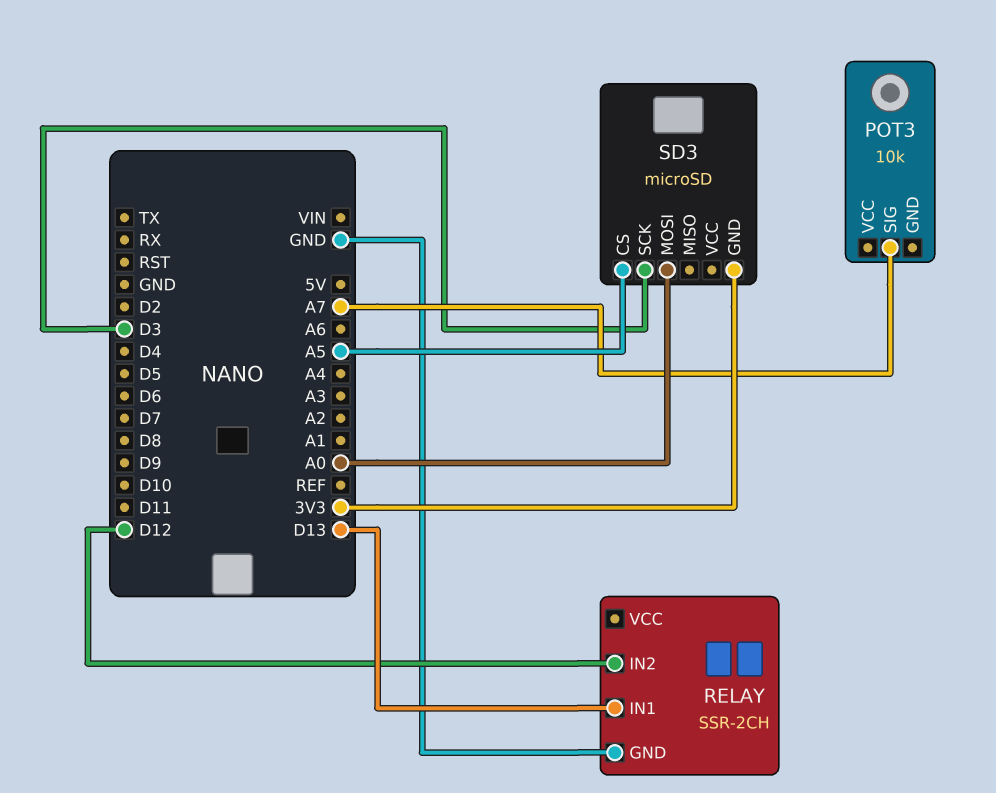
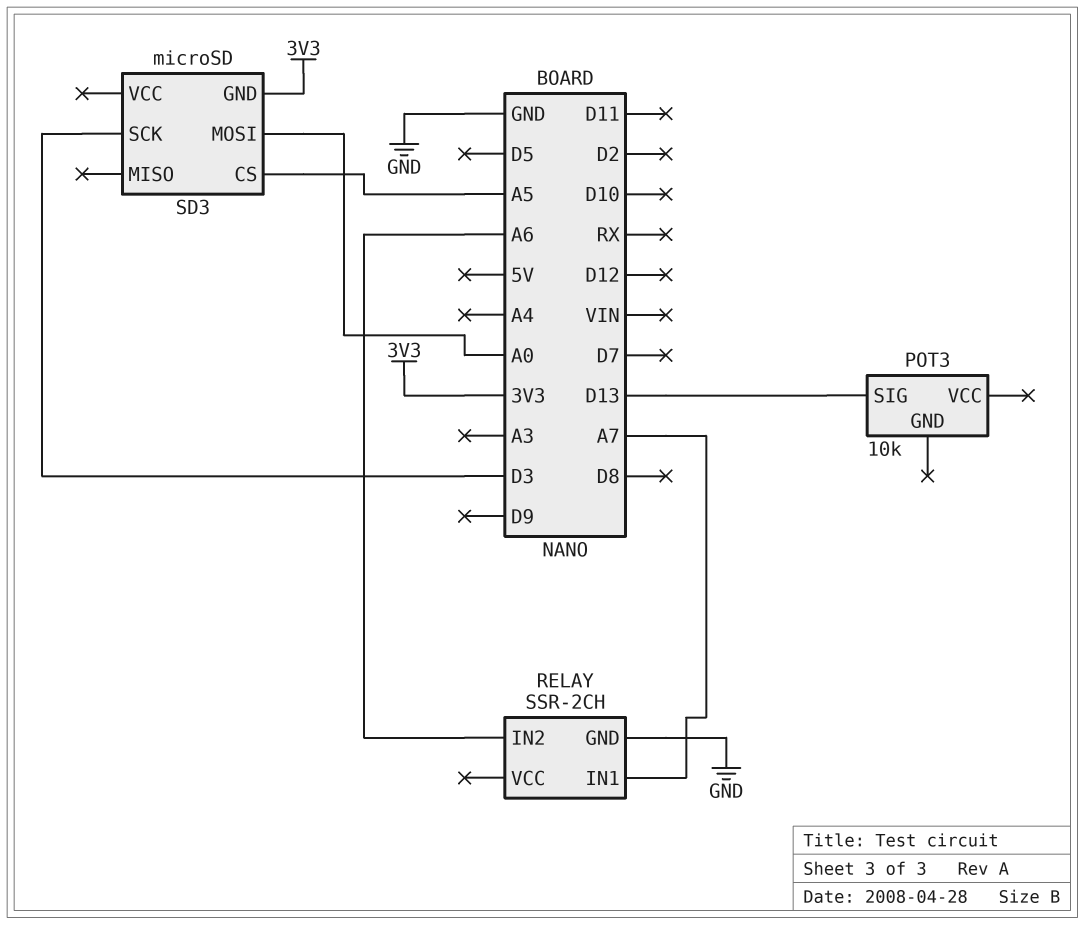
POT3 pin SIG: A7 -> D13
RELAY pin IN1: D13 -> A7
RELAY pin IN2: D12 -> A6

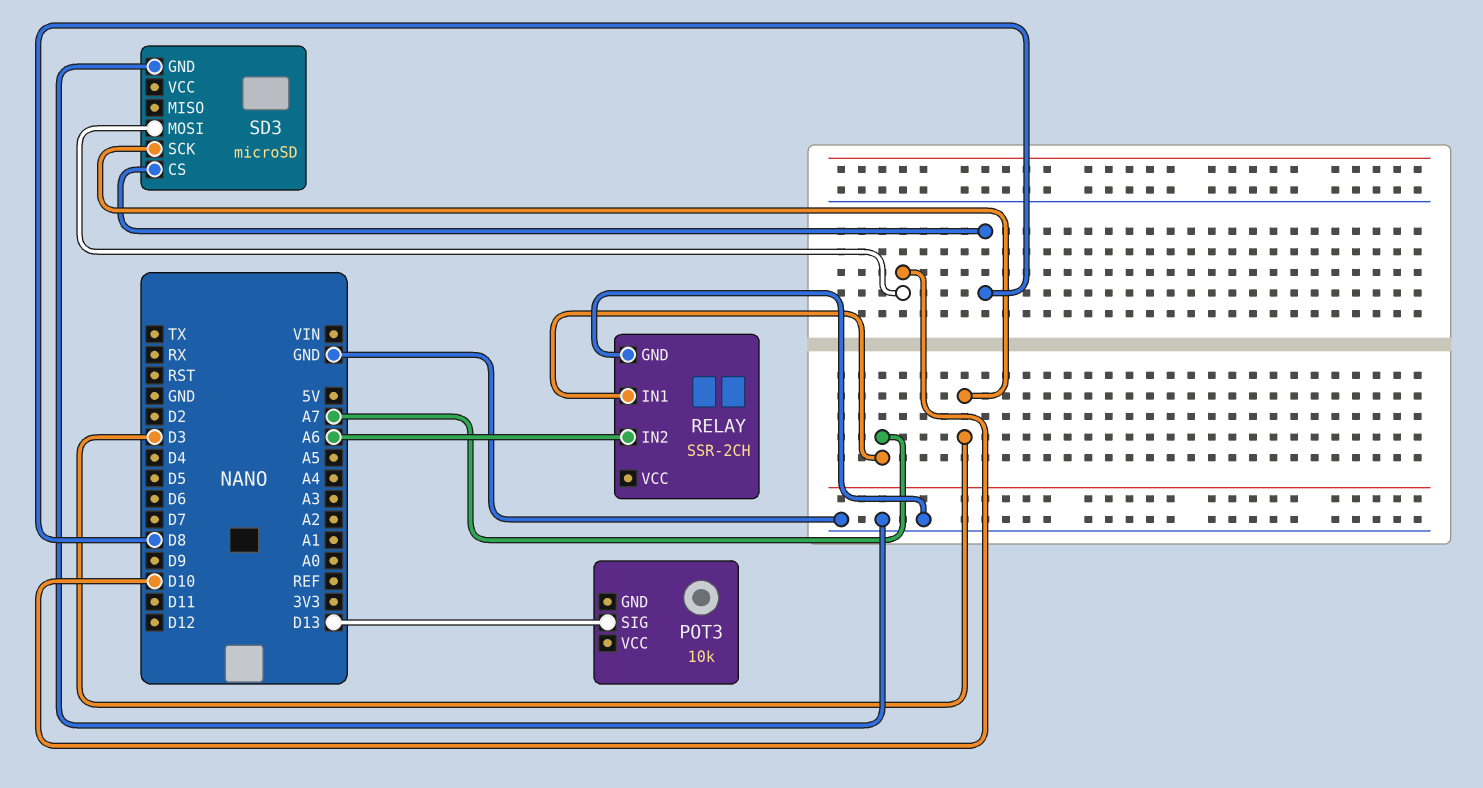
SD3 pin CS: A5 -> D8
SD3 pin GND: 3V3 -> GND
SD3 pin MOSI: A0 -> D10

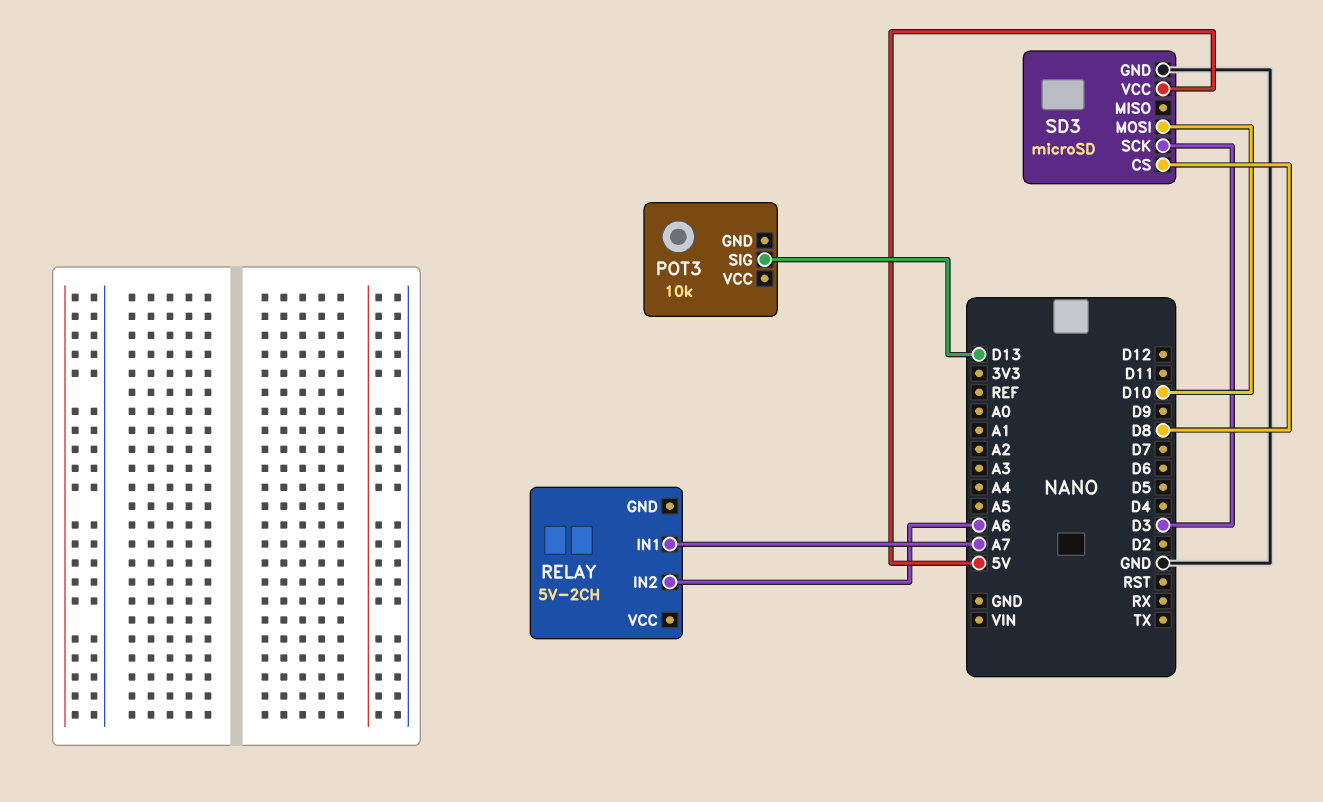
RELAY: SSR-2CH -> 5V-2CH
RELAY pin GND: GND -> none
SD3 pin VCC: none -> 5V

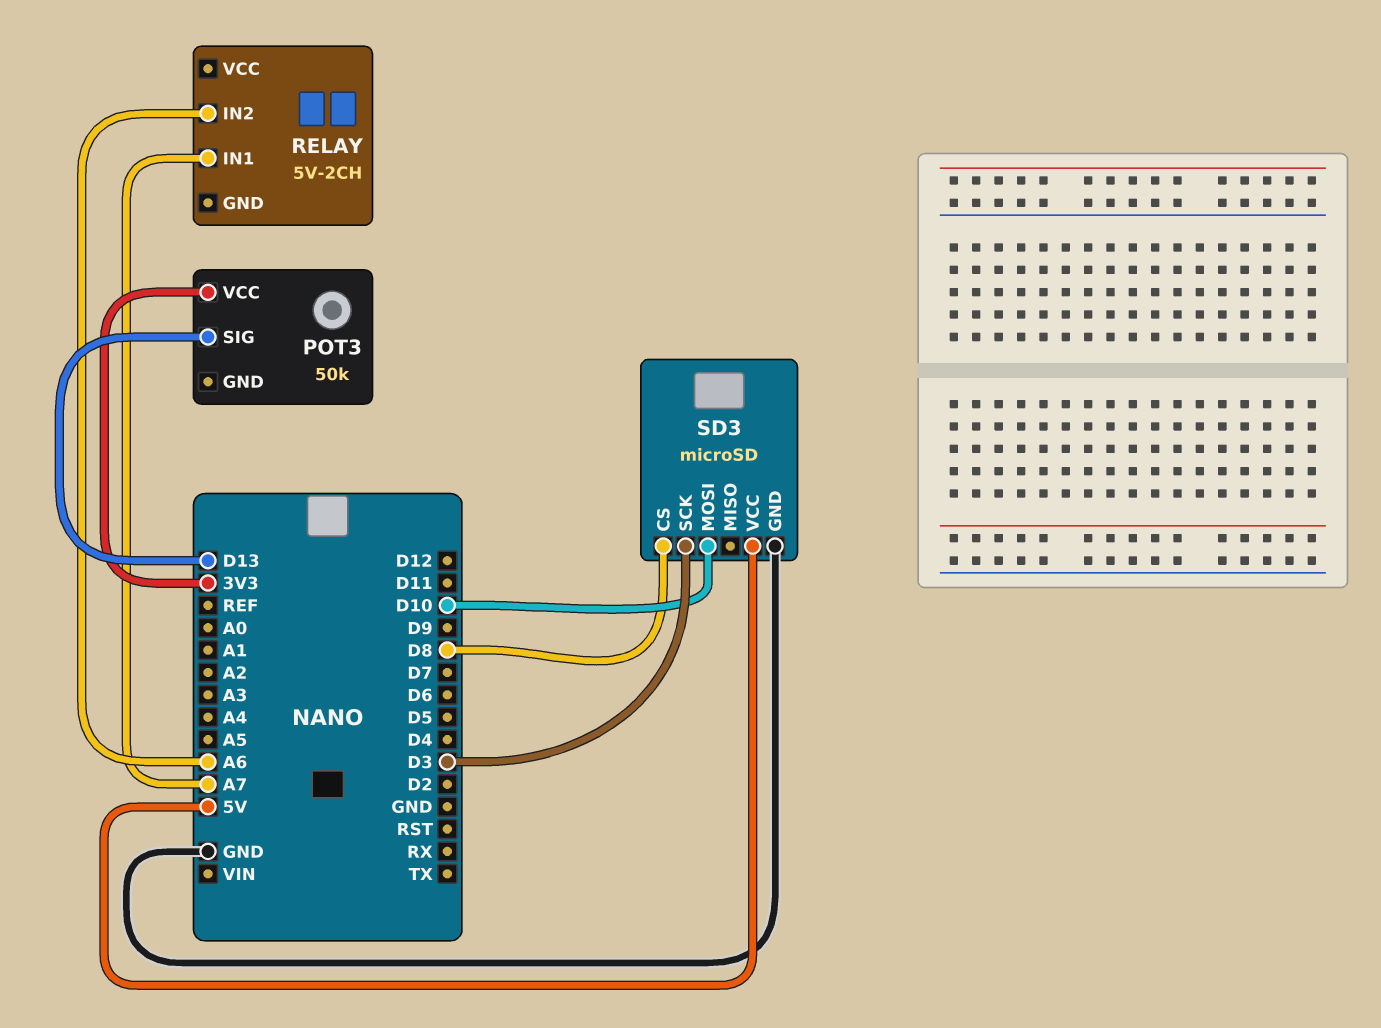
POT3: 10k -> 50k
POT3 pin VCC: none -> 3V3

